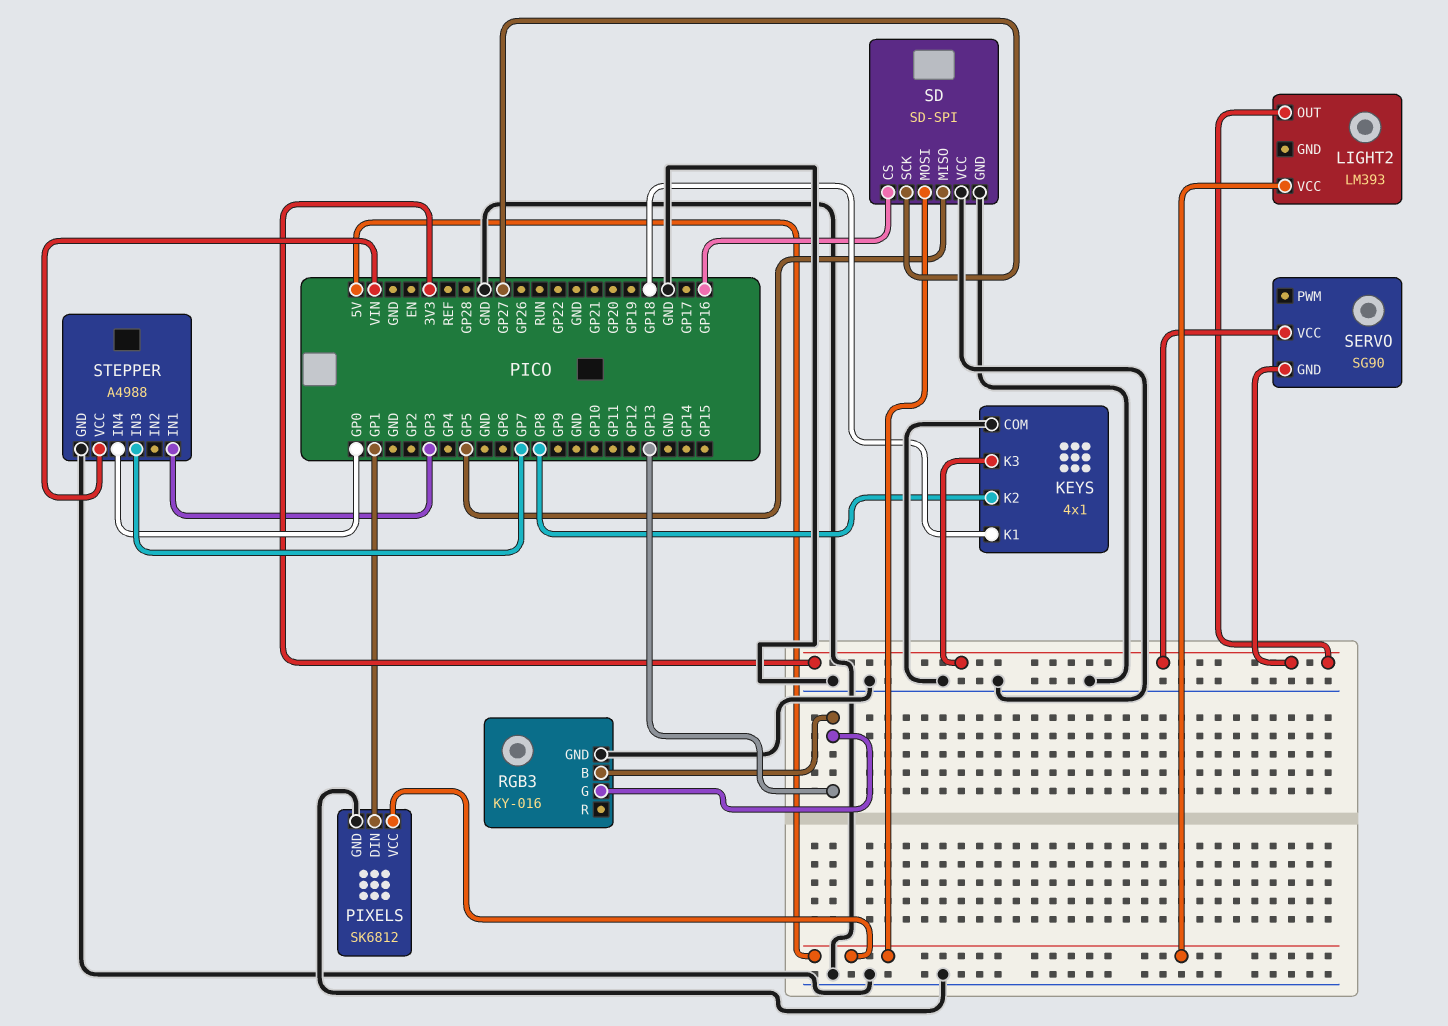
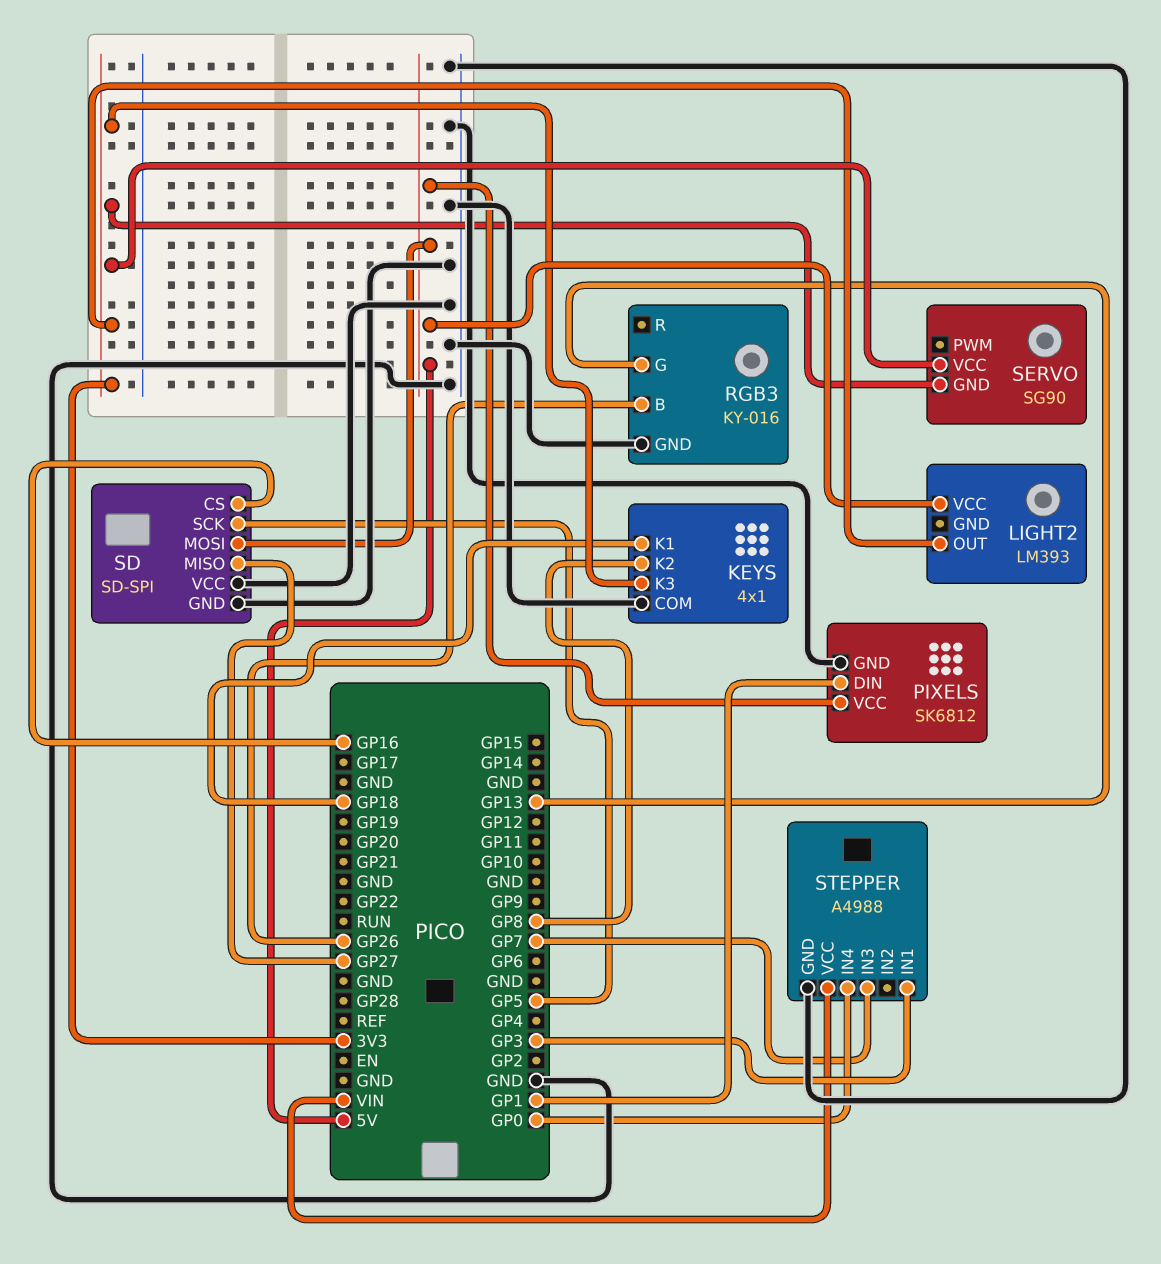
RGB3 pin B: GP13 -> GP26
SD pin MISO: GP5 -> GP27
SD pin SCK: GP27 -> GP5

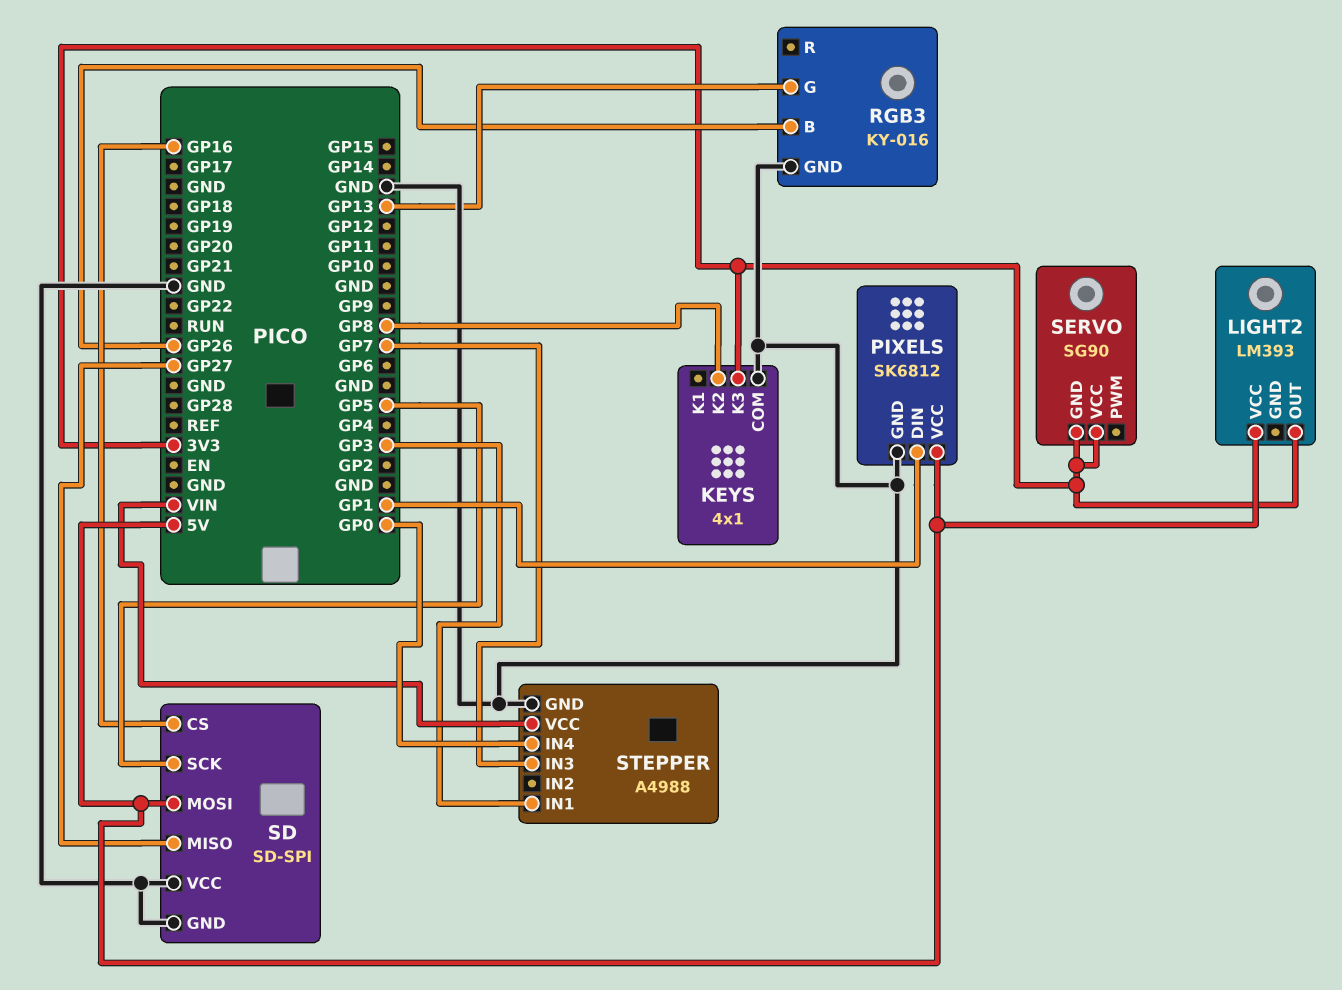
KEYS pin K1: GP18 -> none

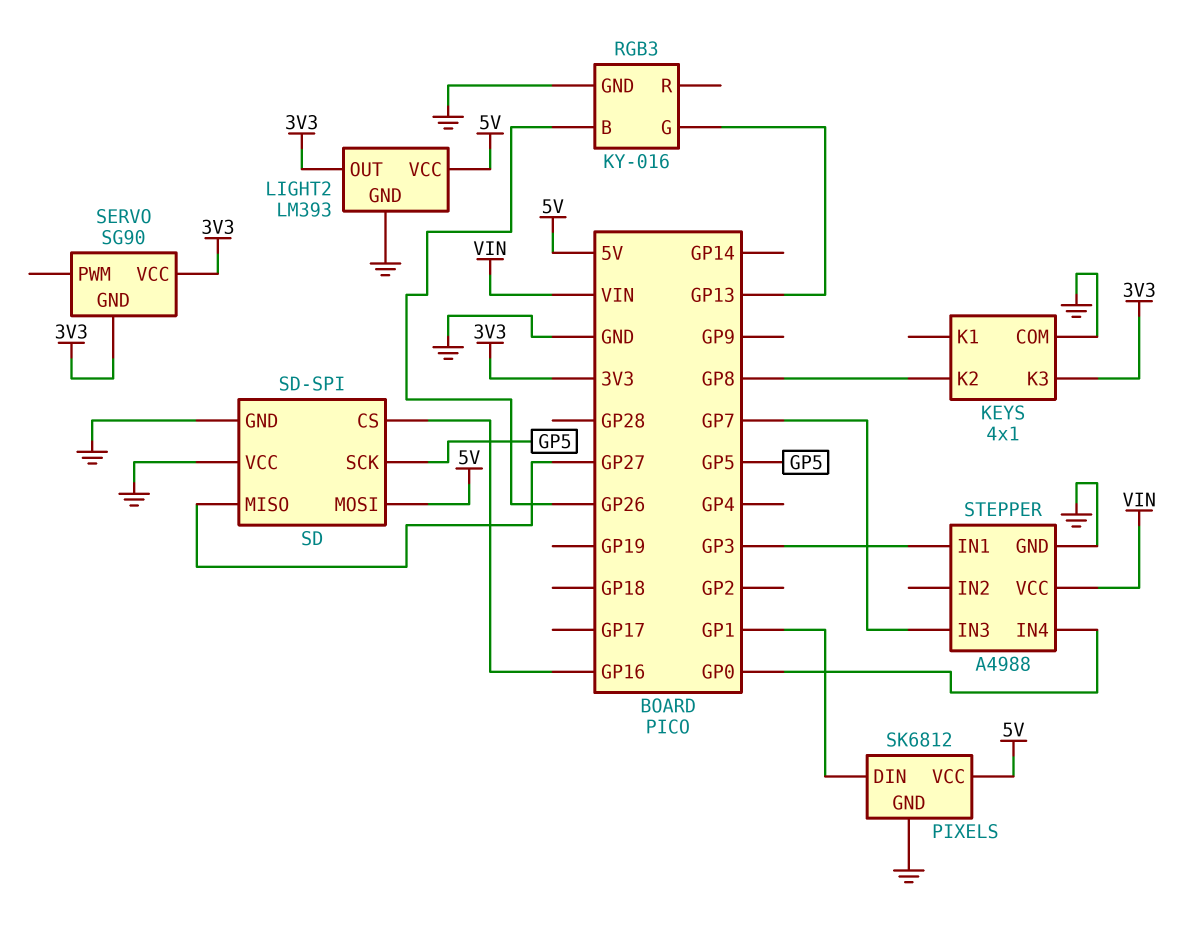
LIGHT2 pin GND: none -> GND

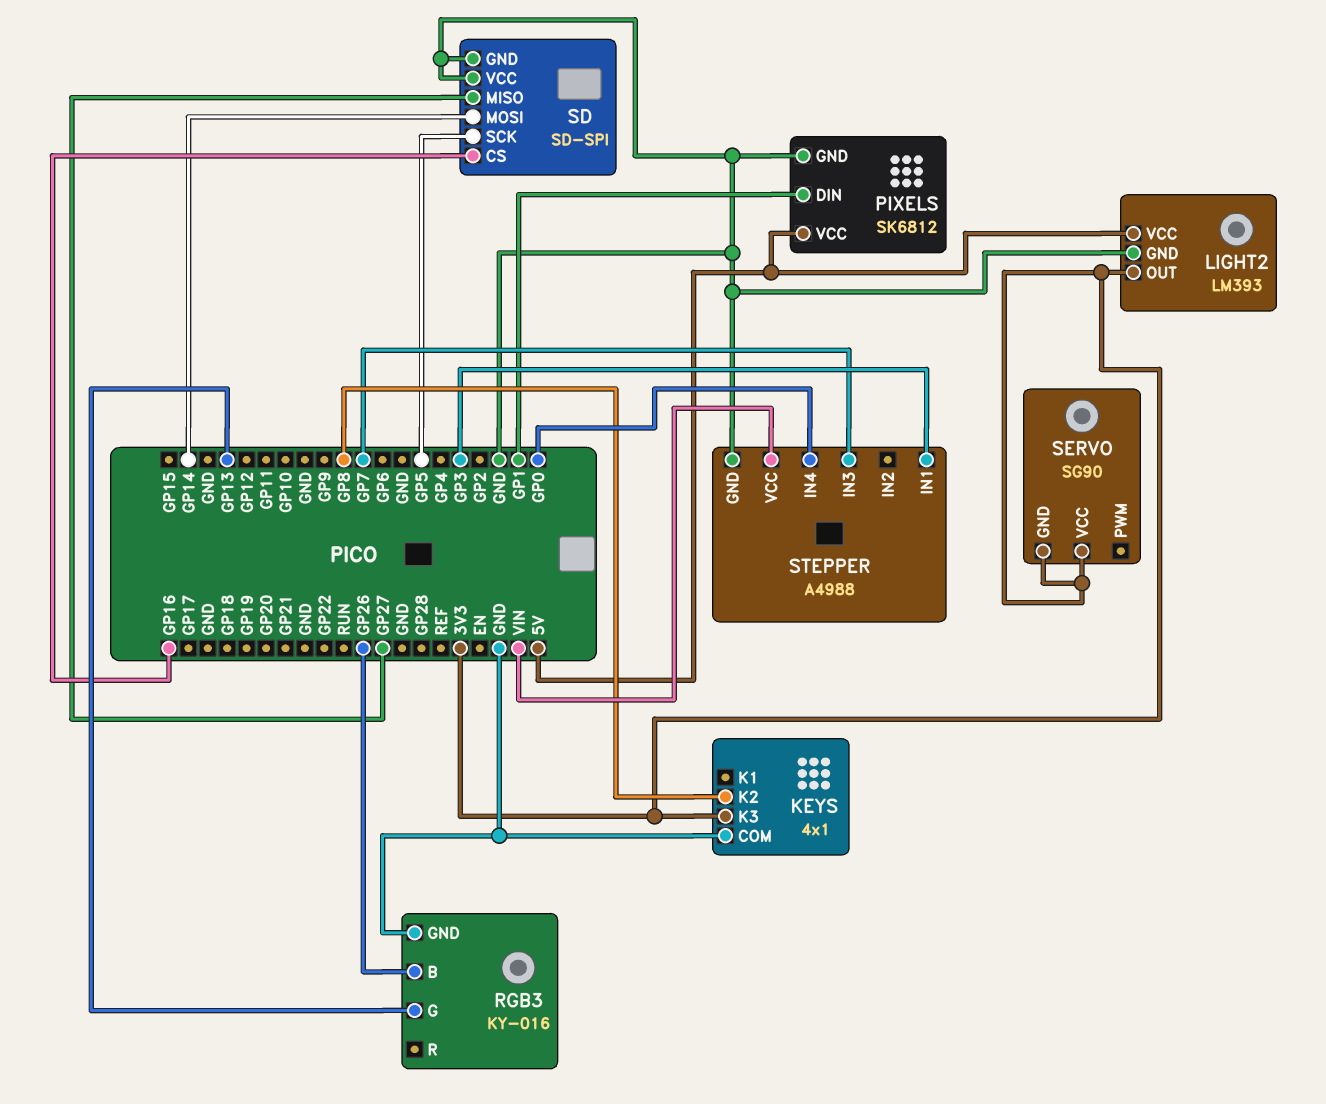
SD pin MOSI: 5V -> GP14

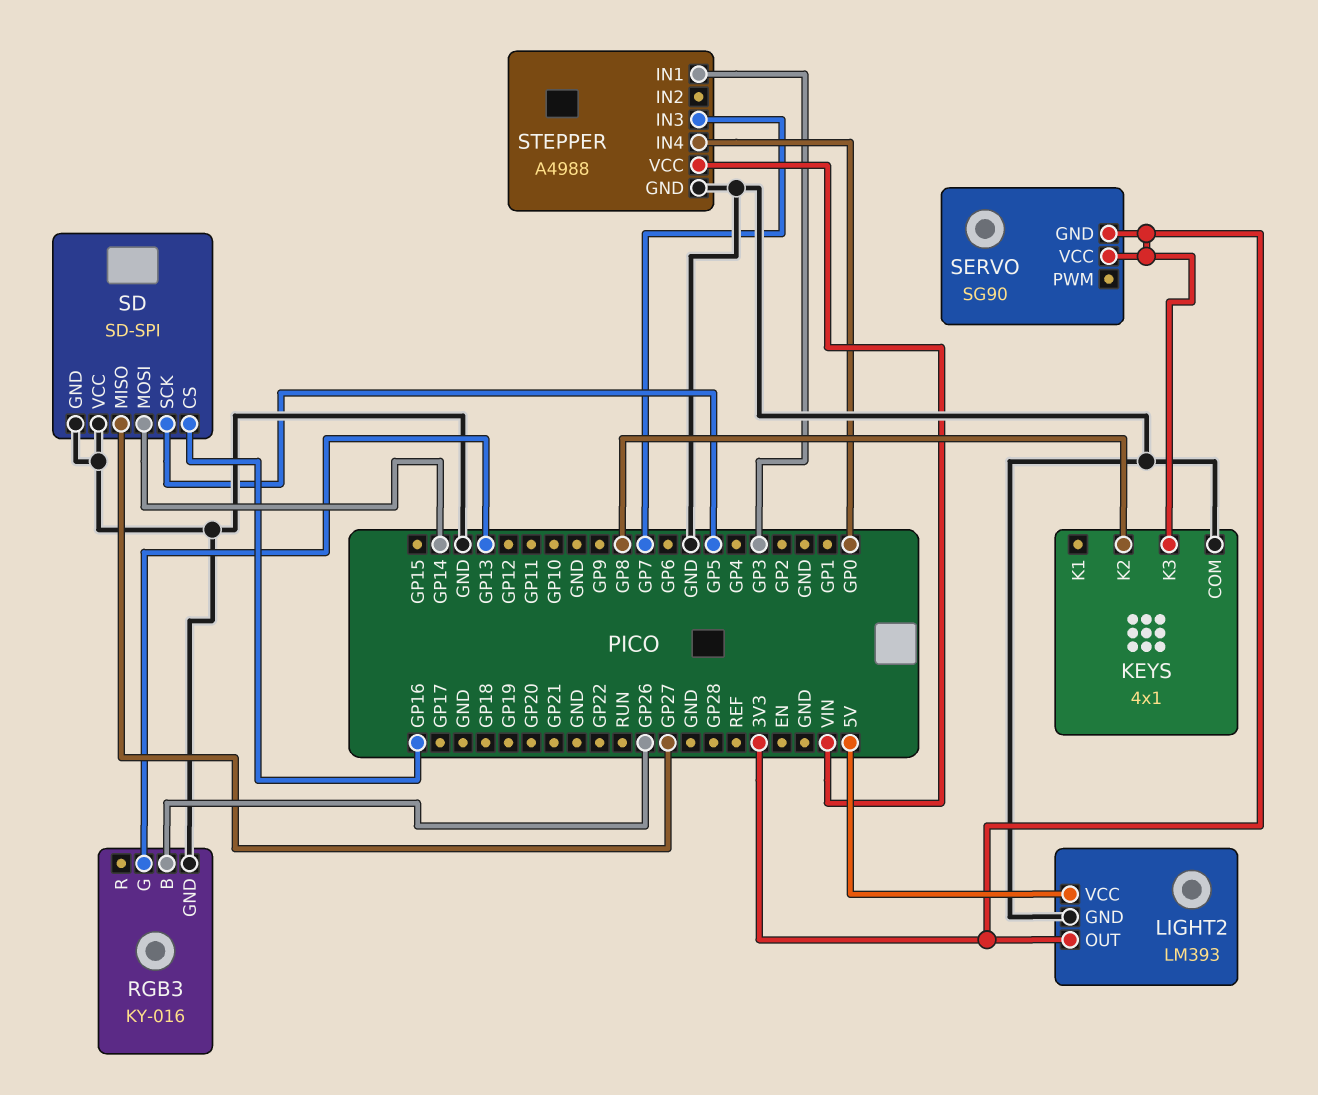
PIXELS: SK6812 -> none
PIXELS pin DIN: GP1 -> none
PIXELS pin GND: GND -> none
PIXELS pin VCC: 5V -> none

